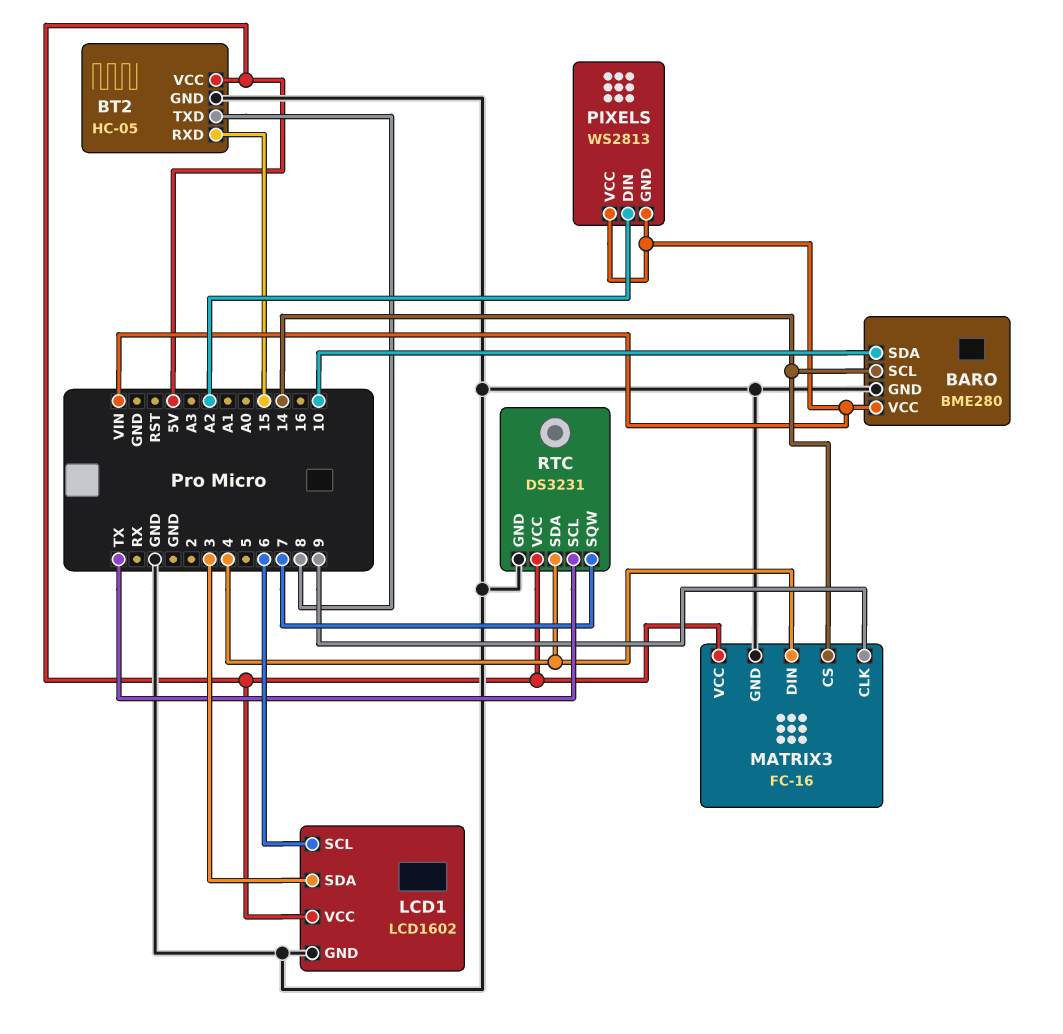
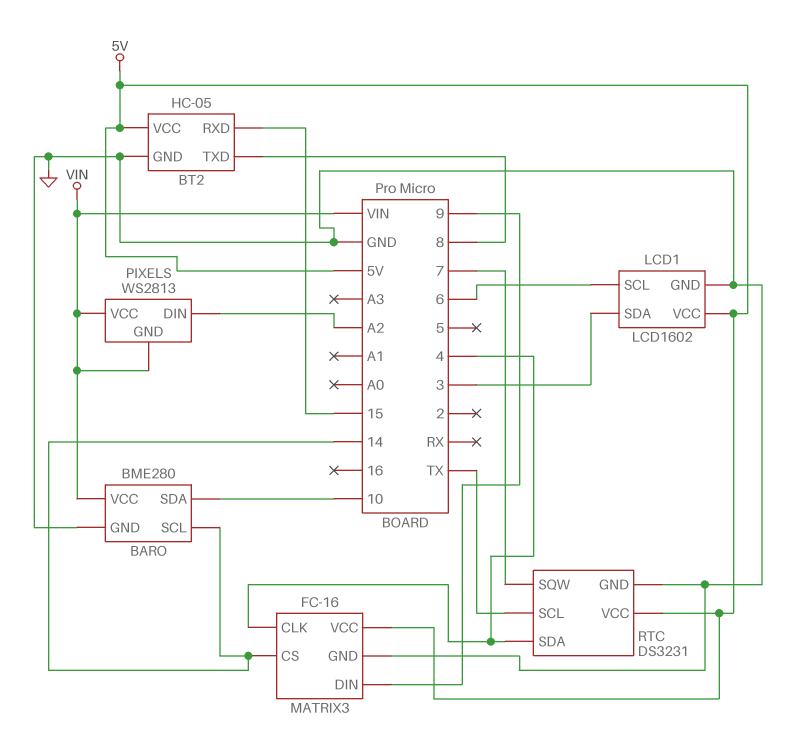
MATRIX3 pin CLK: 9 -> 4
MATRIX3 pin DIN: 4 -> 9

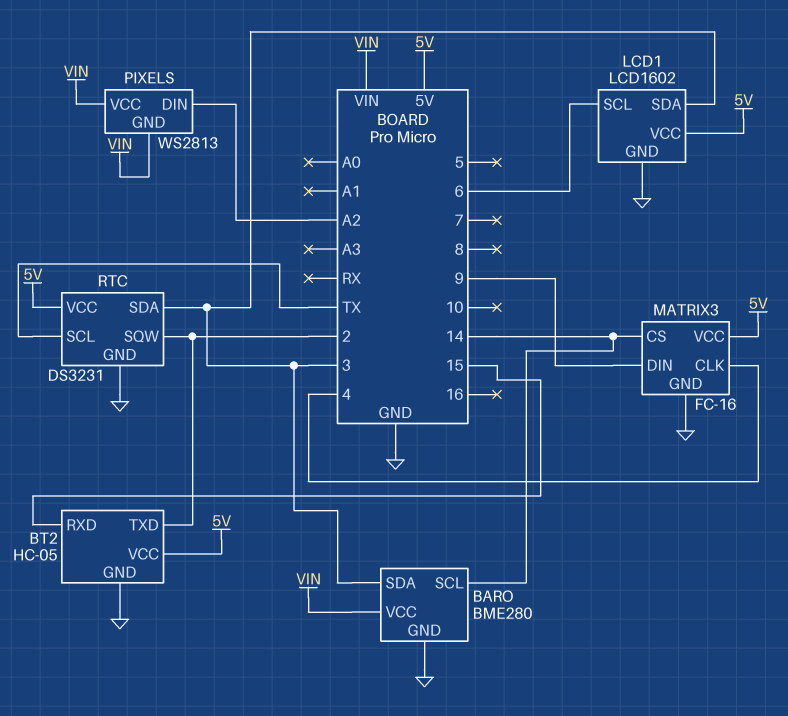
BARO pin SDA: 10 -> 3
BT2 pin TXD: 8 -> 2
RTC pin SDA: 4 -> 3
RTC pin SQW: 7 -> 2

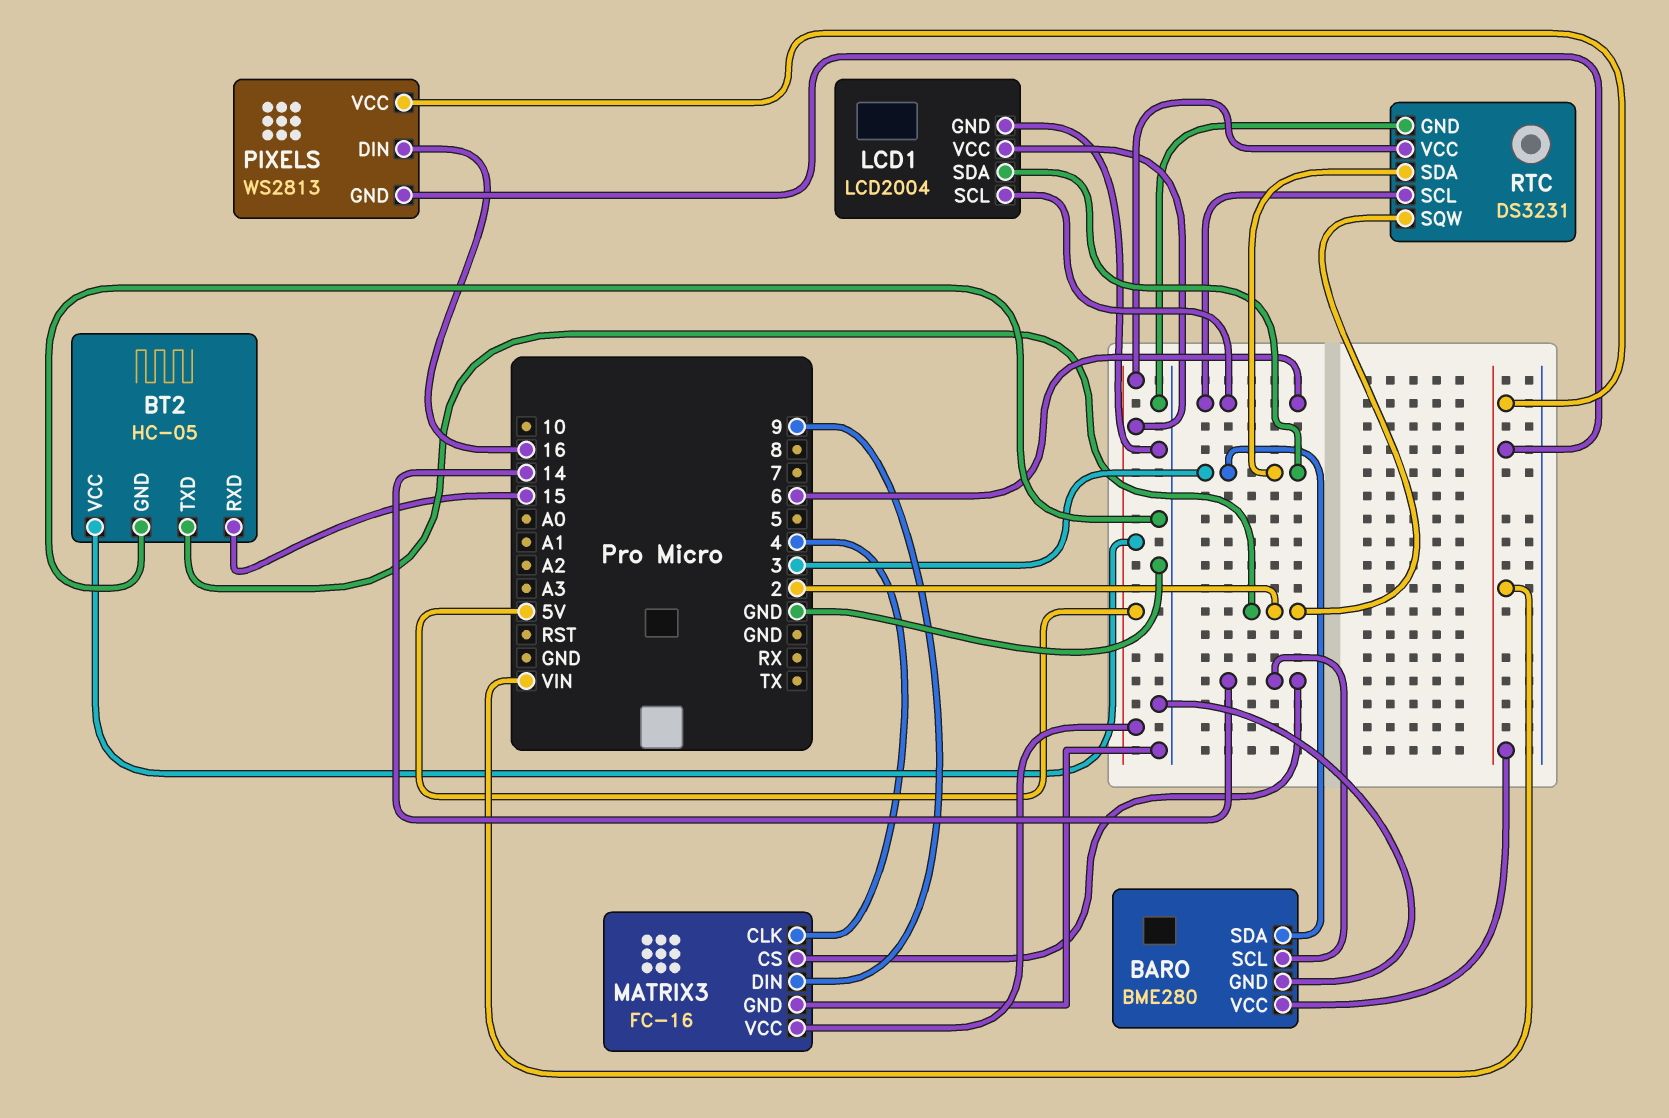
LCD1: LCD1602 -> LCD2004
PIXELS pin DIN: A2 -> 16
RTC pin SCL: TX -> 6

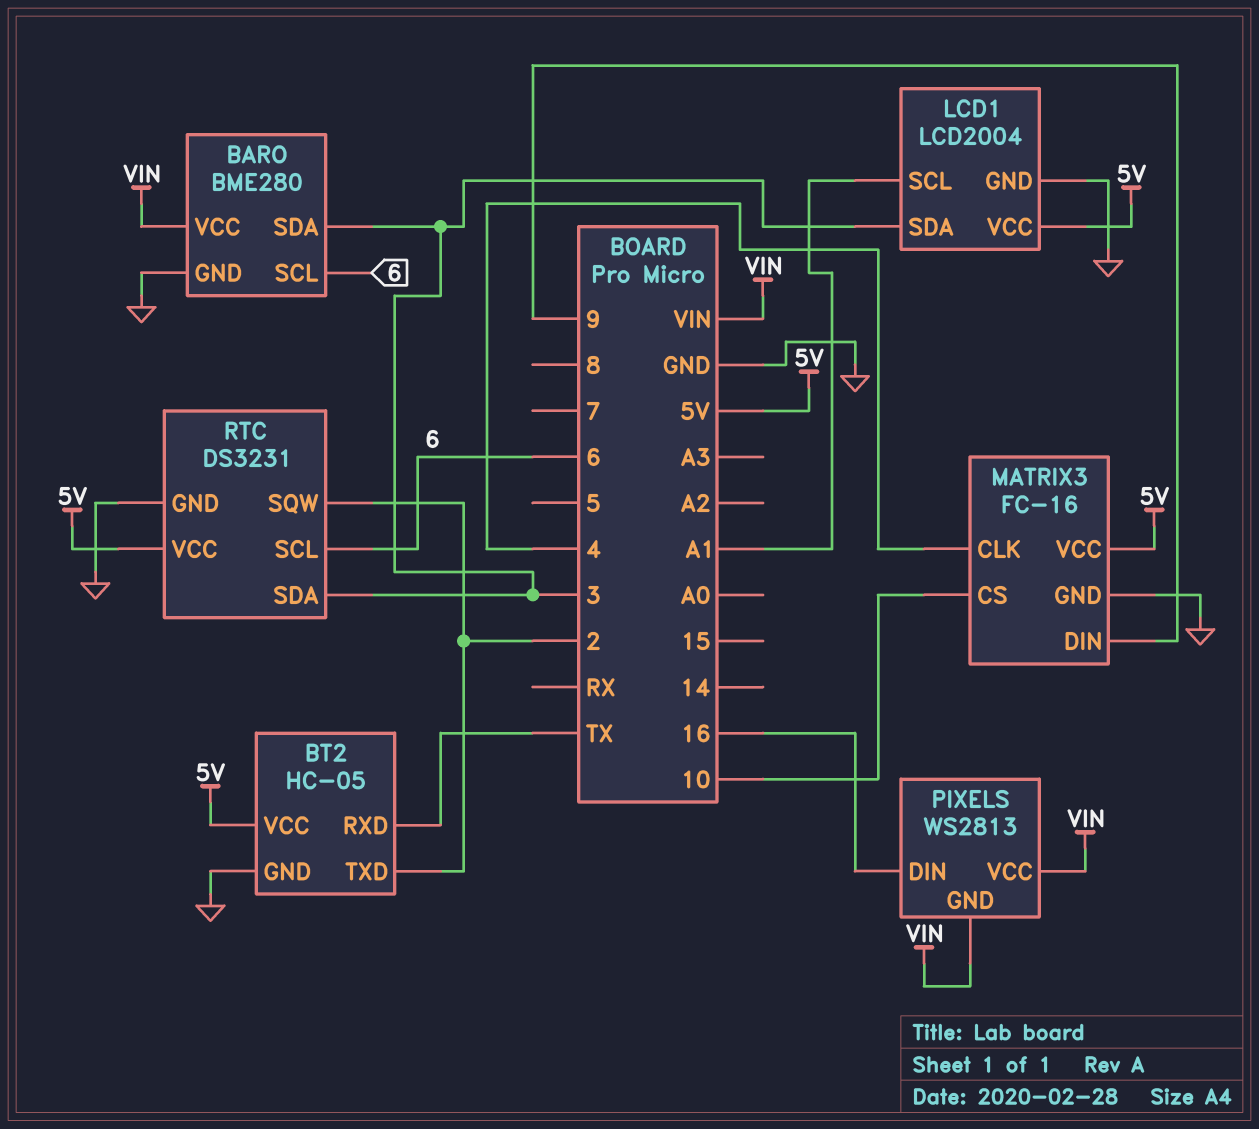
BARO pin SCL: 14 -> 6
BT2 pin RXD: 15 -> TX
LCD1 pin SCL: 6 -> A1
MATRIX3 pin CS: 14 -> 10

